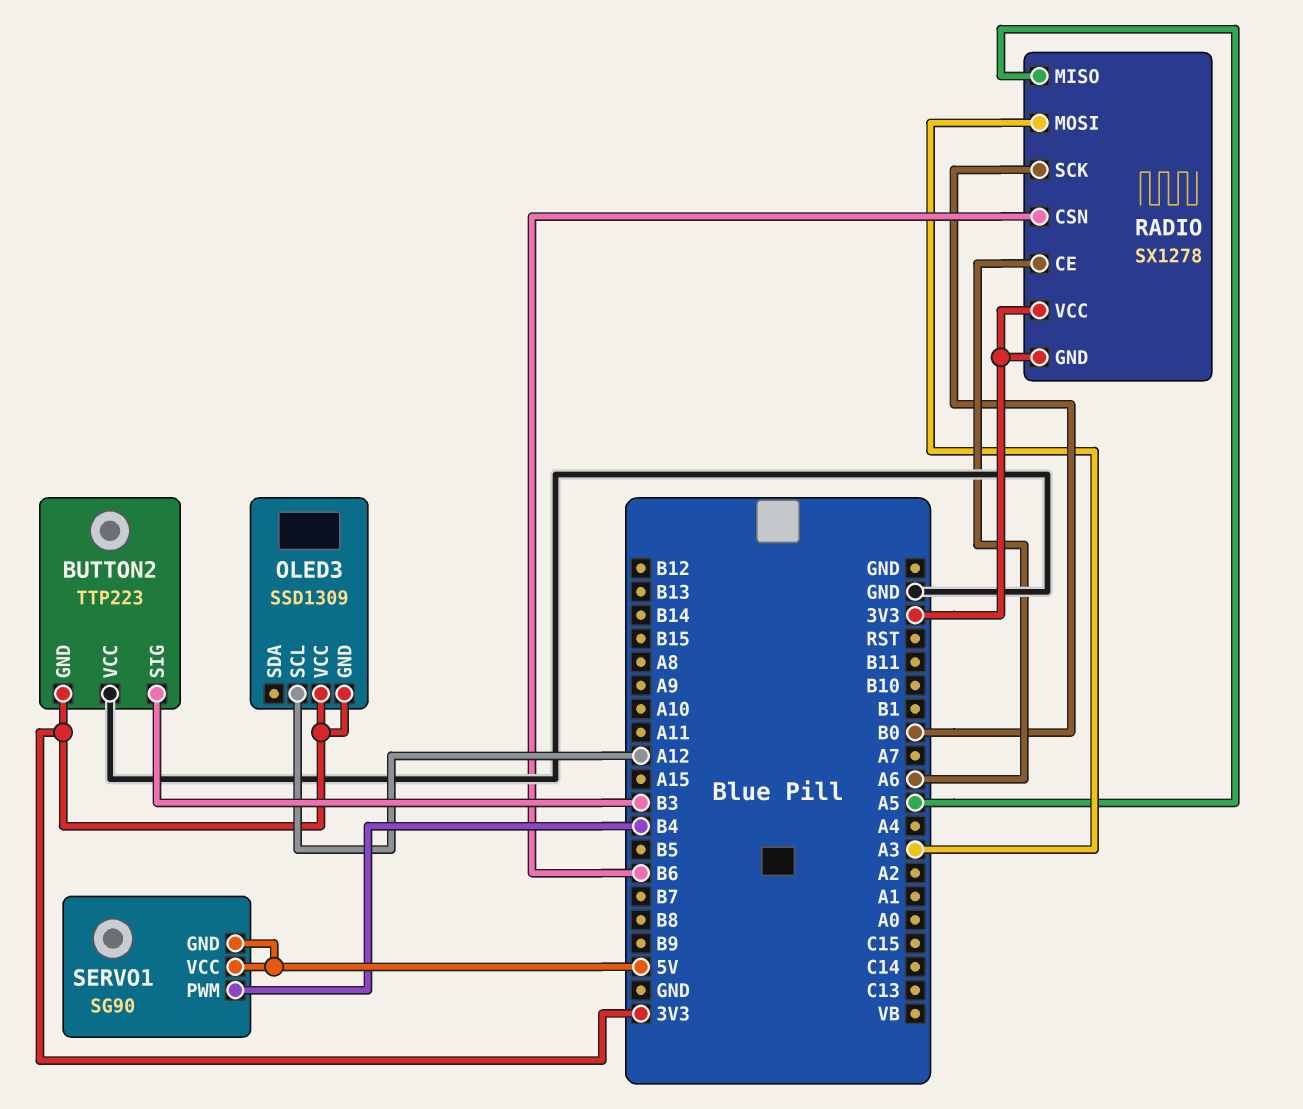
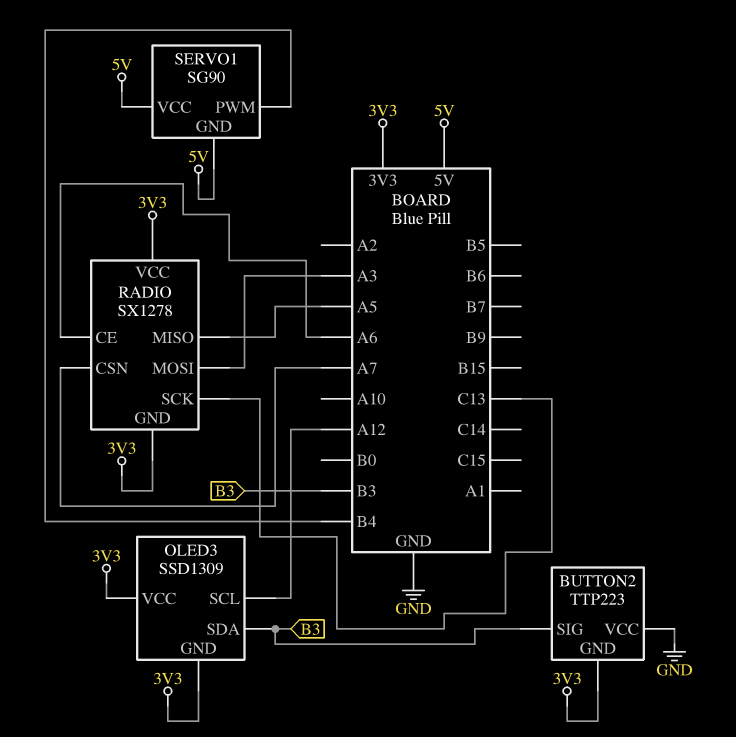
OLED3 pin SDA: none -> B3
RADIO pin CSN: B6 -> A7
RADIO pin SCK: B0 -> C13

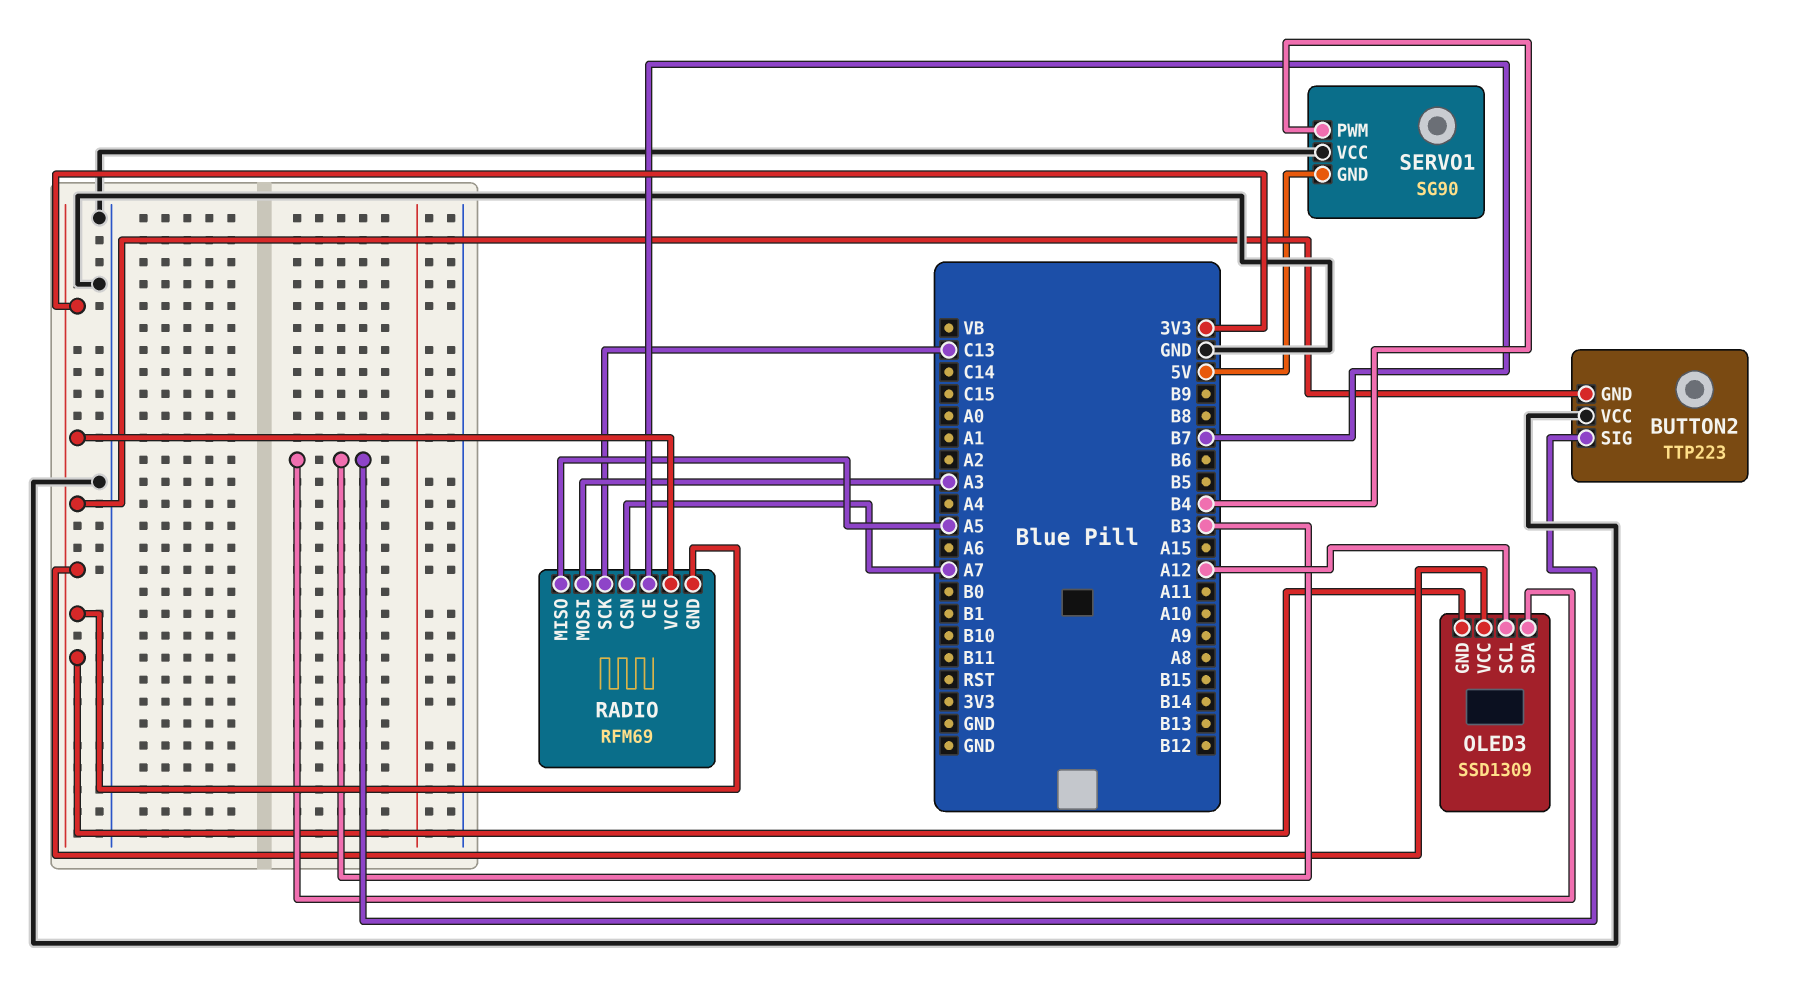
RADIO: SX1278 -> RFM69
RADIO pin CE: A6 -> B7
SERVO1 pin VCC: 5V -> GND

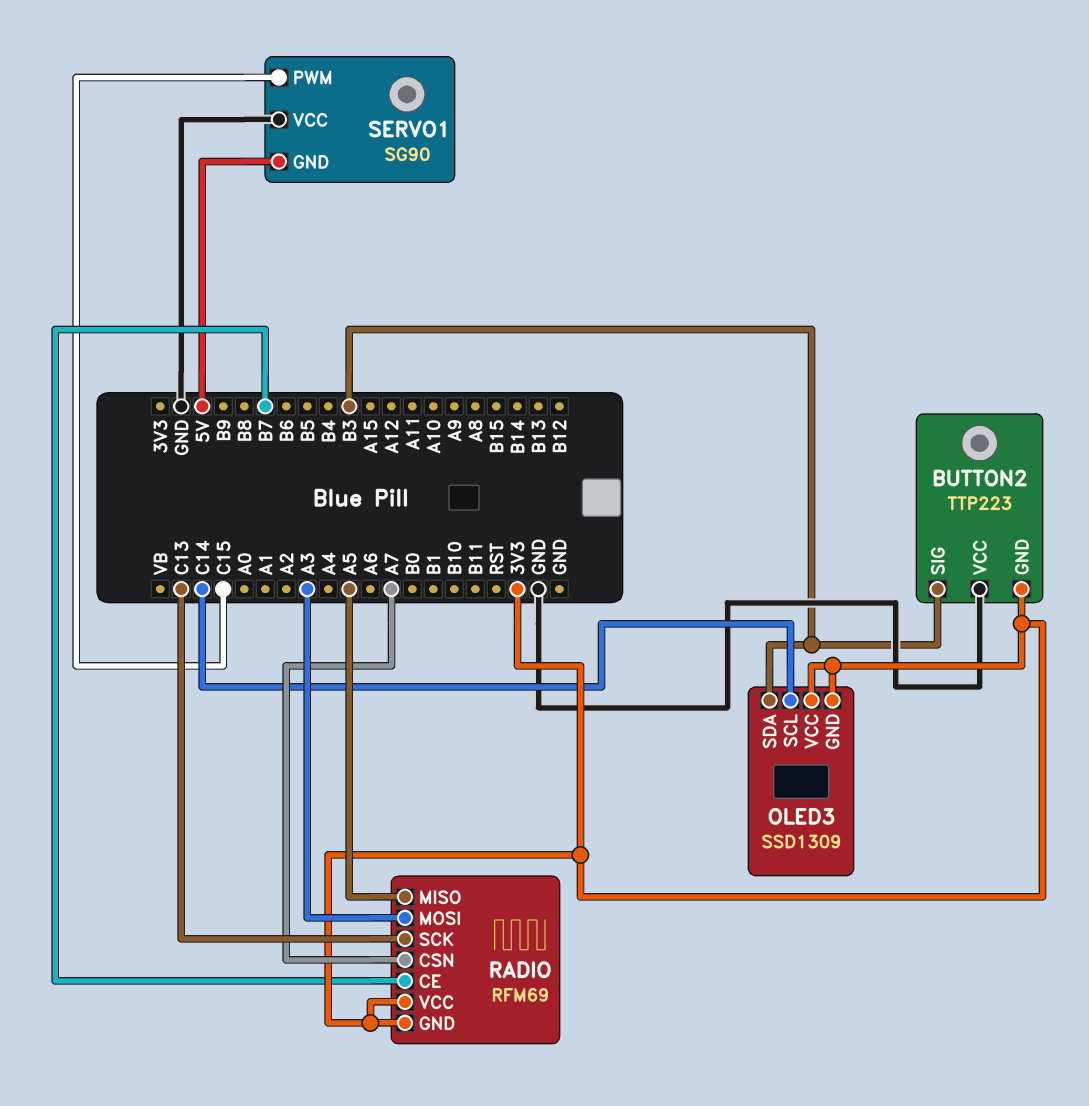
OLED3 pin SCL: A12 -> C14
SERVO1 pin PWM: B4 -> C15

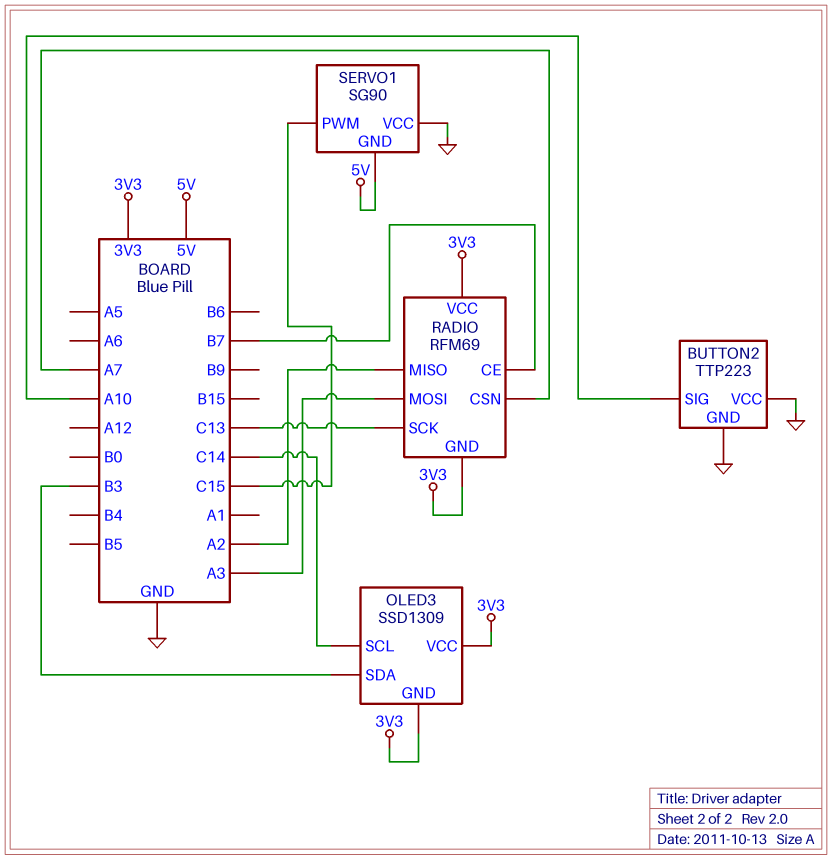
BUTTON2 pin GND: 3V3 -> GND
BUTTON2 pin SIG: B3 -> A10
RADIO pin MISO: A5 -> A2

